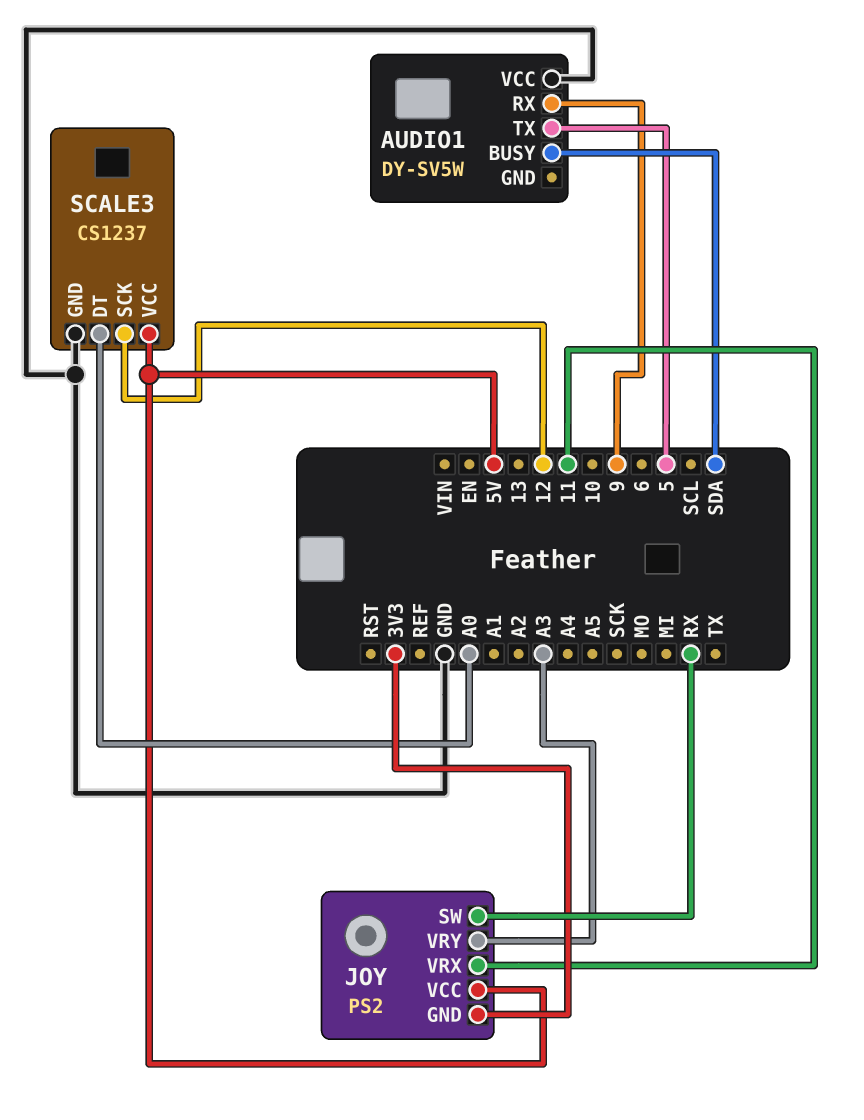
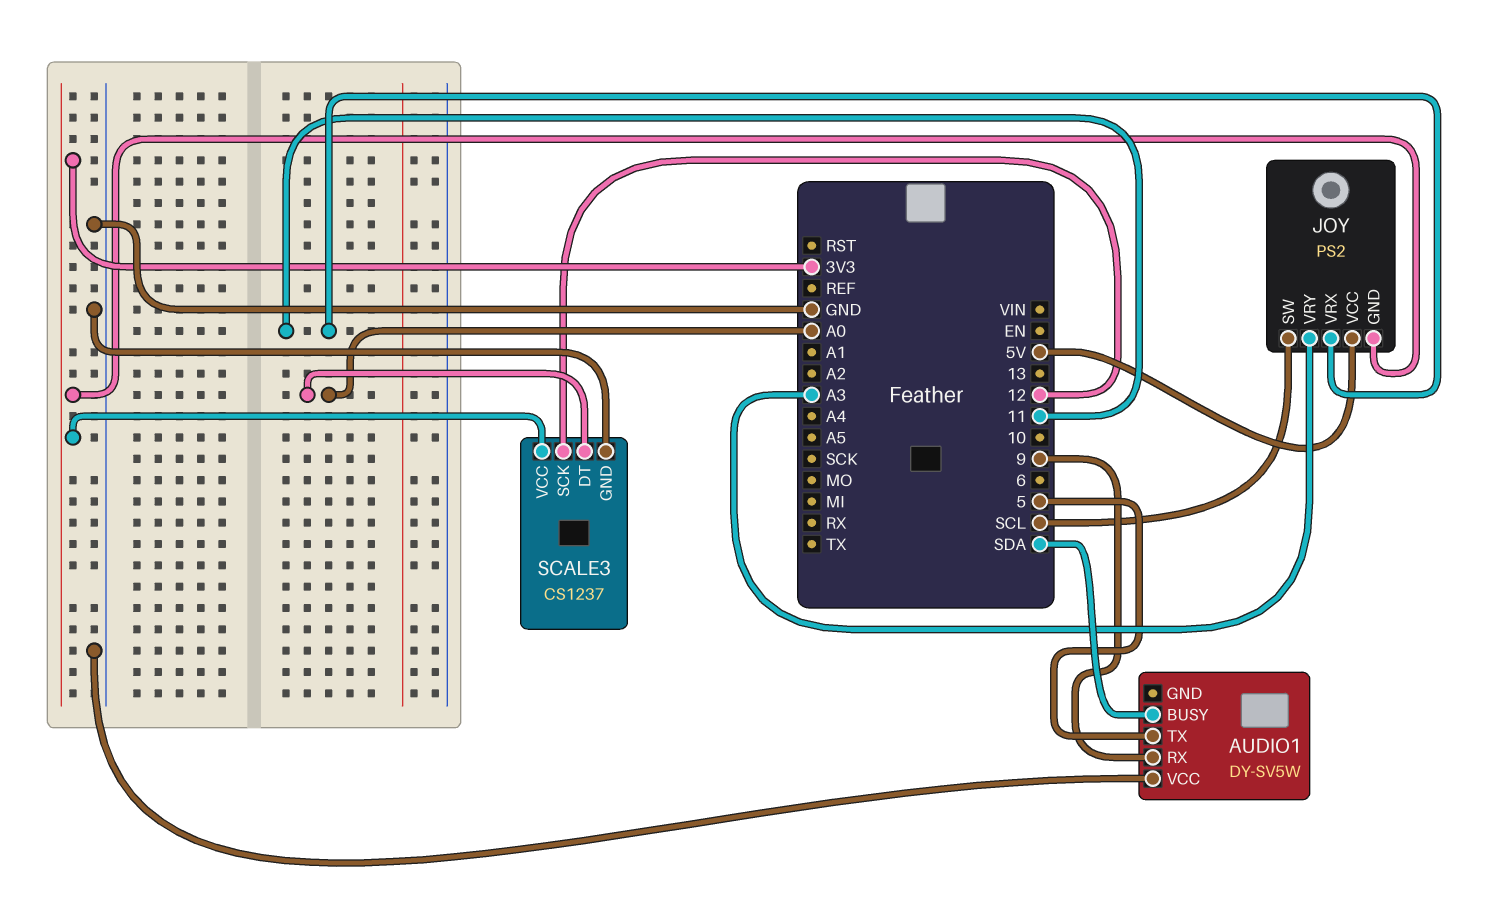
JOY pin SW: RX -> SCL
SCALE3 pin VCC: 5V -> 3V3

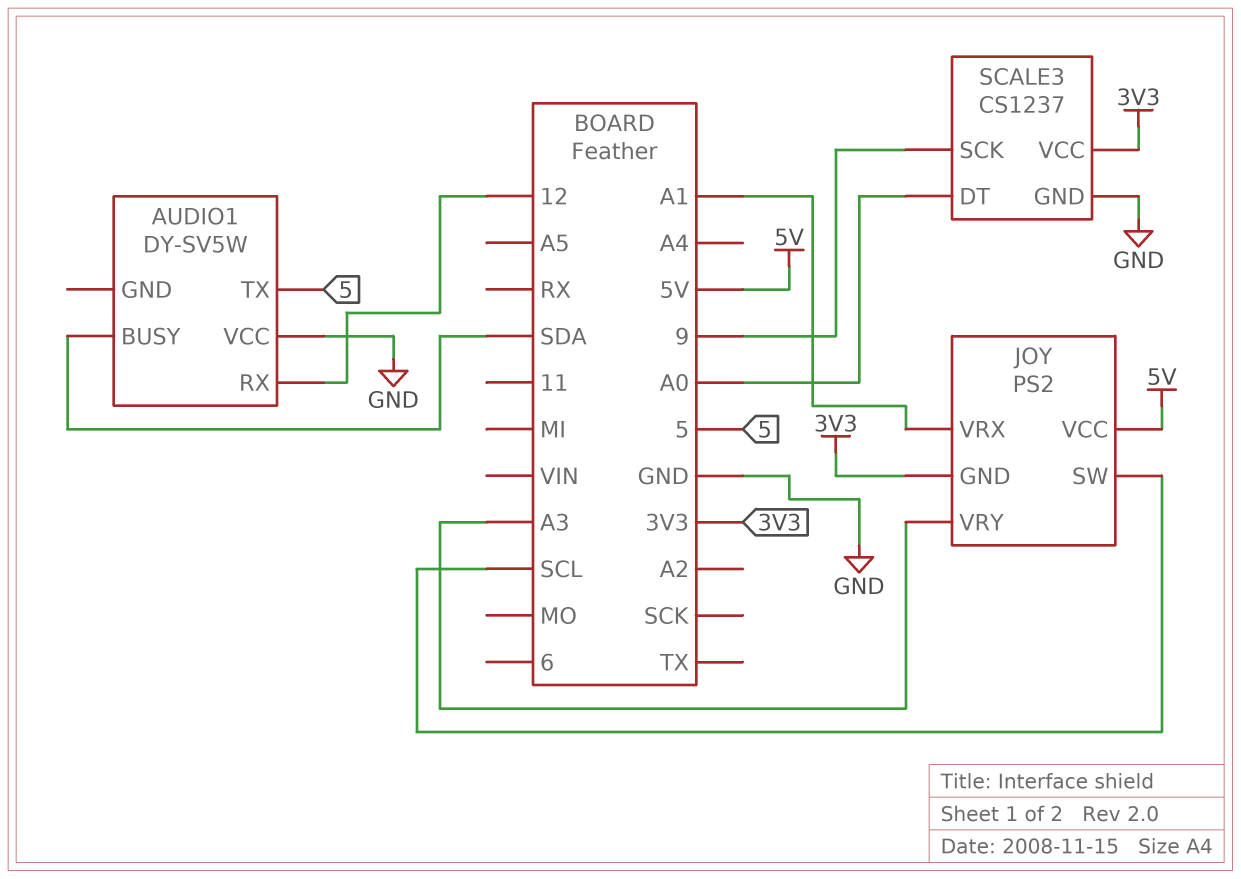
AUDIO1 pin RX: 9 -> 12
JOY pin VRX: 11 -> A1
SCALE3 pin SCK: 12 -> 9

